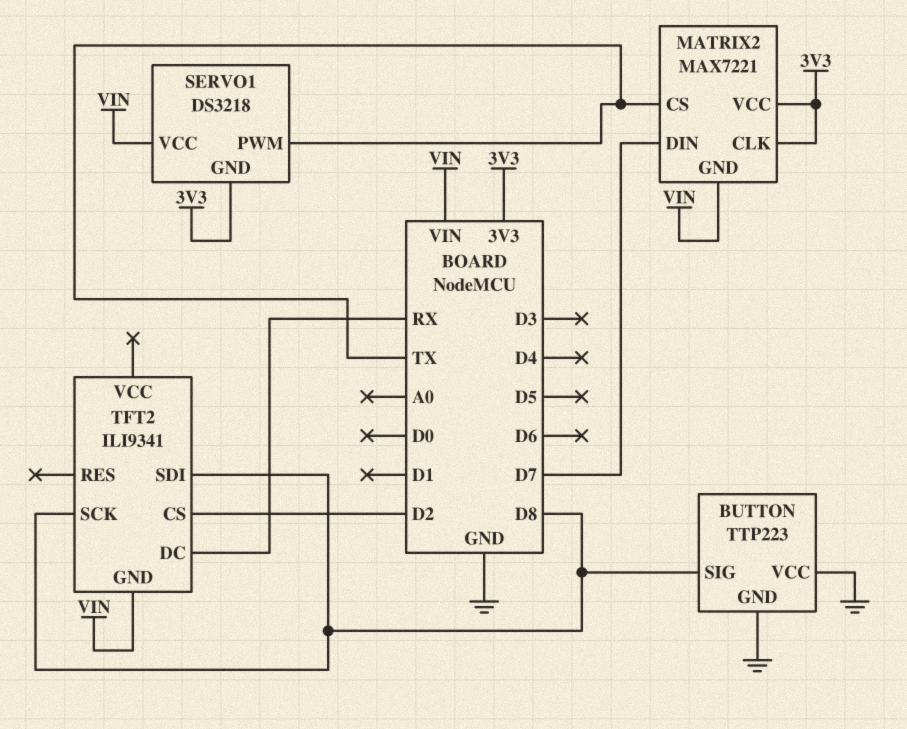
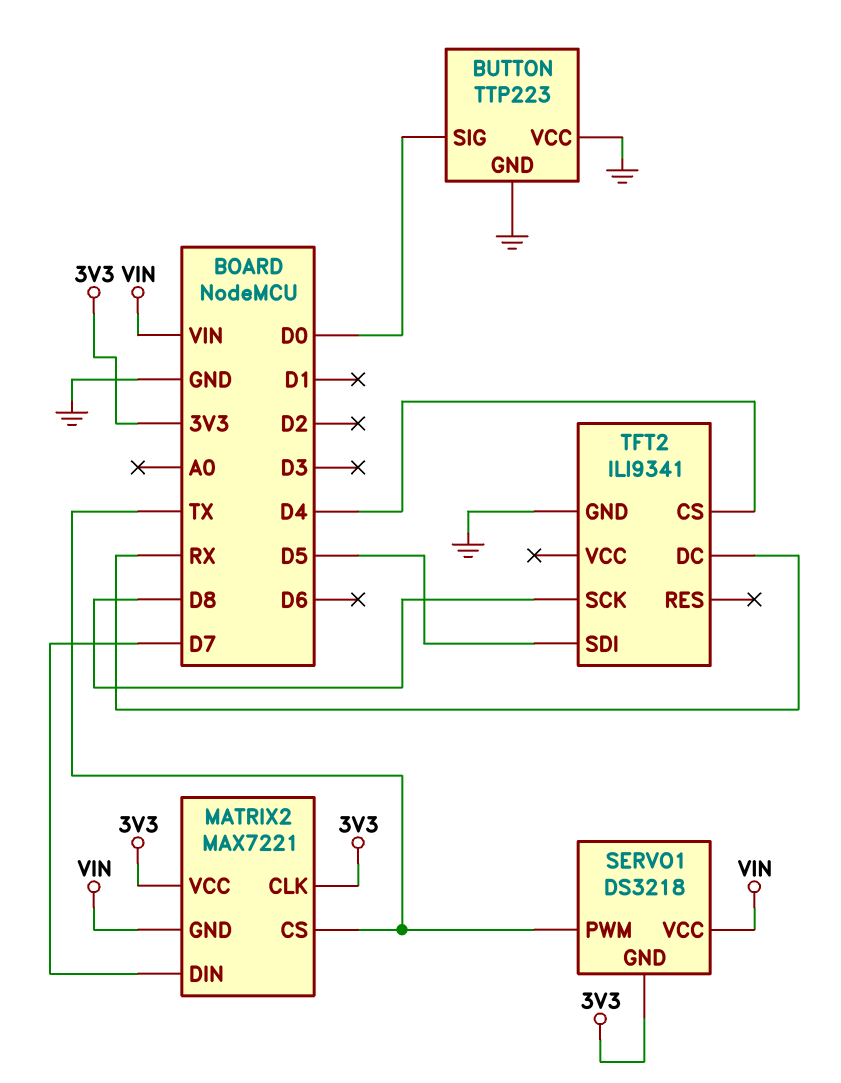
BUTTON pin SIG: D8 -> D0
TFT2 pin CS: D2 -> D4
TFT2 pin GND: VIN -> GND
TFT2 pin SDI: D8 -> D5

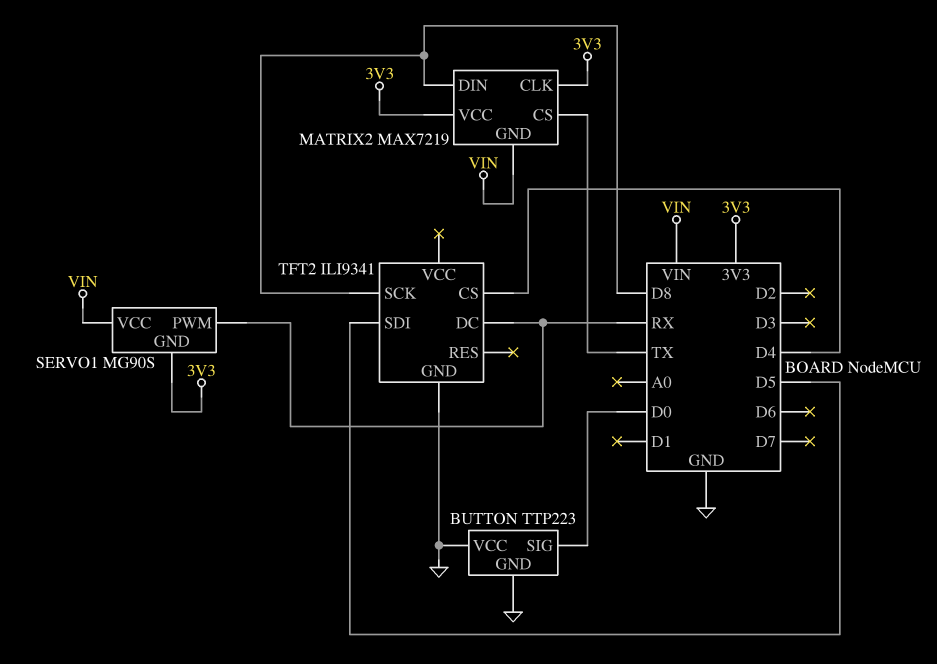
MATRIX2: MAX7221 -> MAX7219
MATRIX2 pin DIN: D7 -> D8
SERVO1: DS3218 -> MG90S
SERVO1 pin PWM: TX -> RX

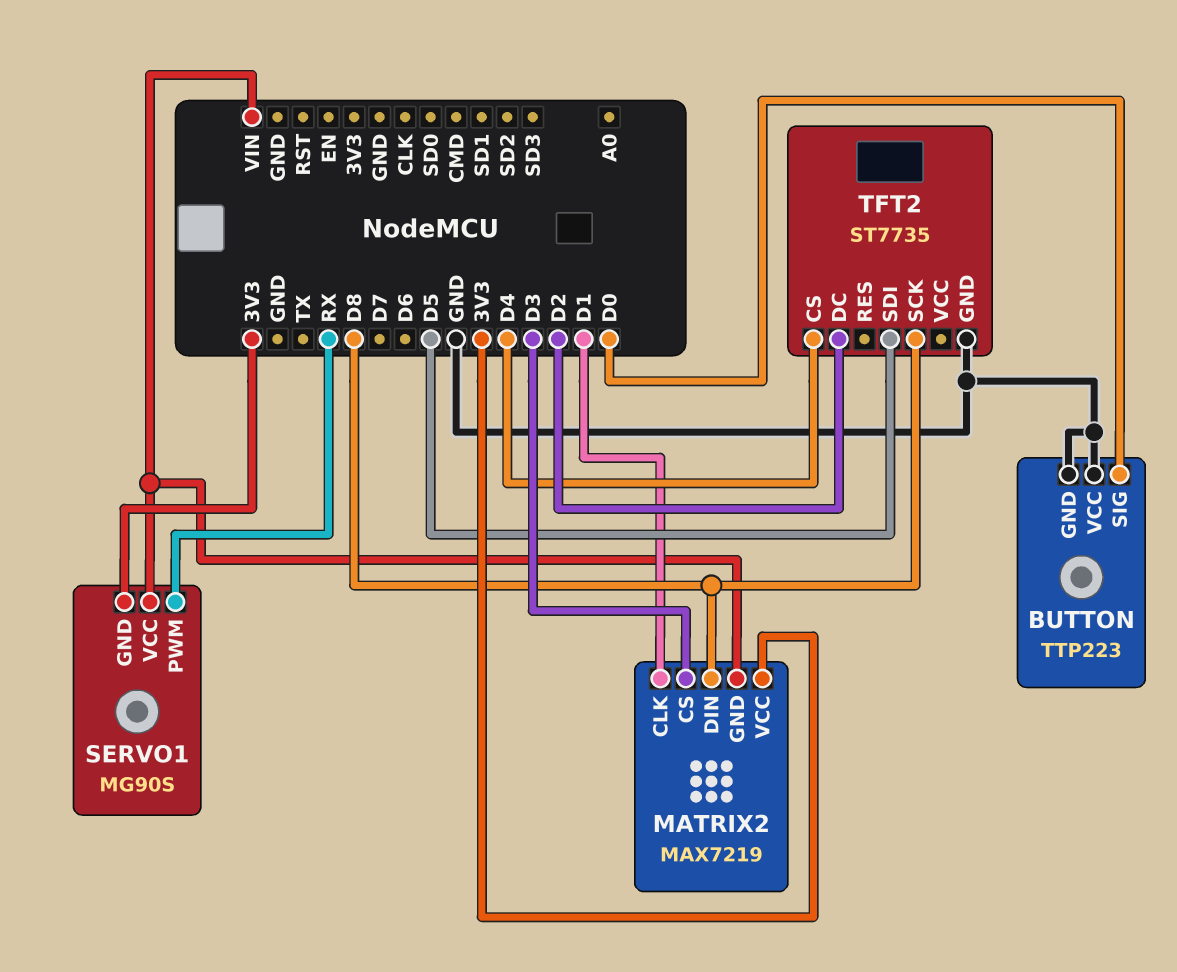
MATRIX2 pin CLK: 3V3 -> D1
MATRIX2 pin CS: TX -> D3
TFT2: ILI9341 -> ST7735
TFT2 pin DC: RX -> D2

